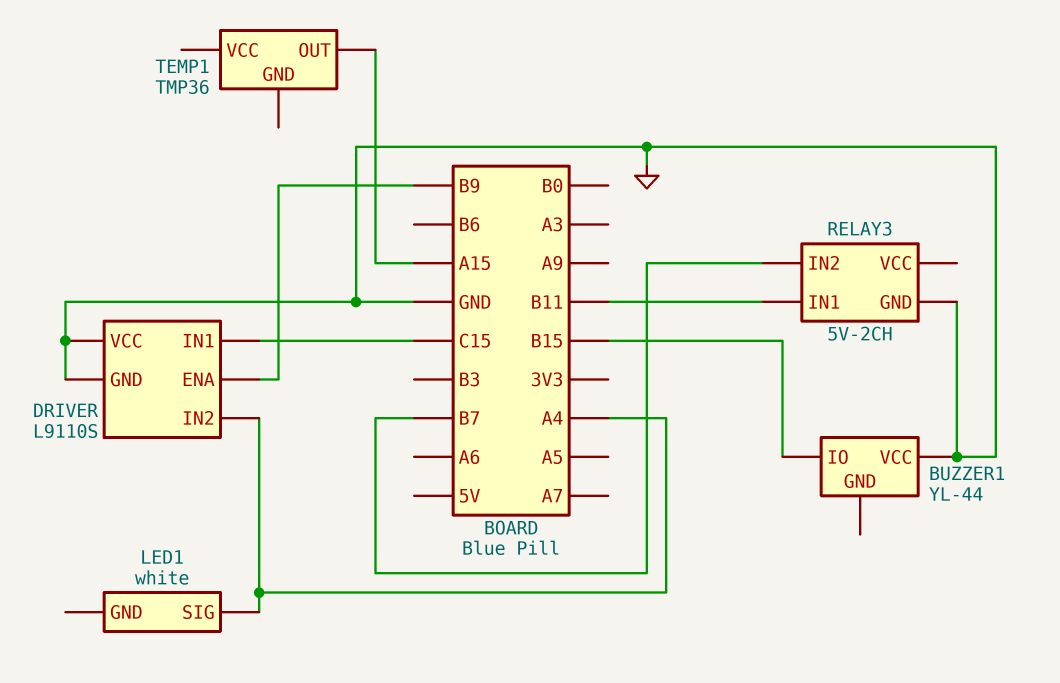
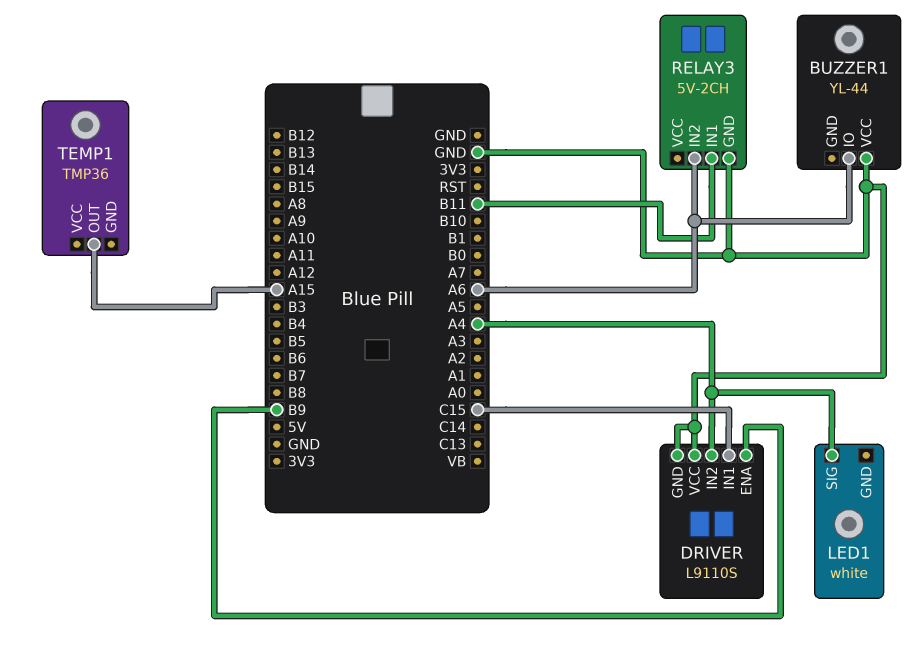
BUZZER1 pin IO: B15 -> A6
RELAY3 pin IN2: B7 -> A6

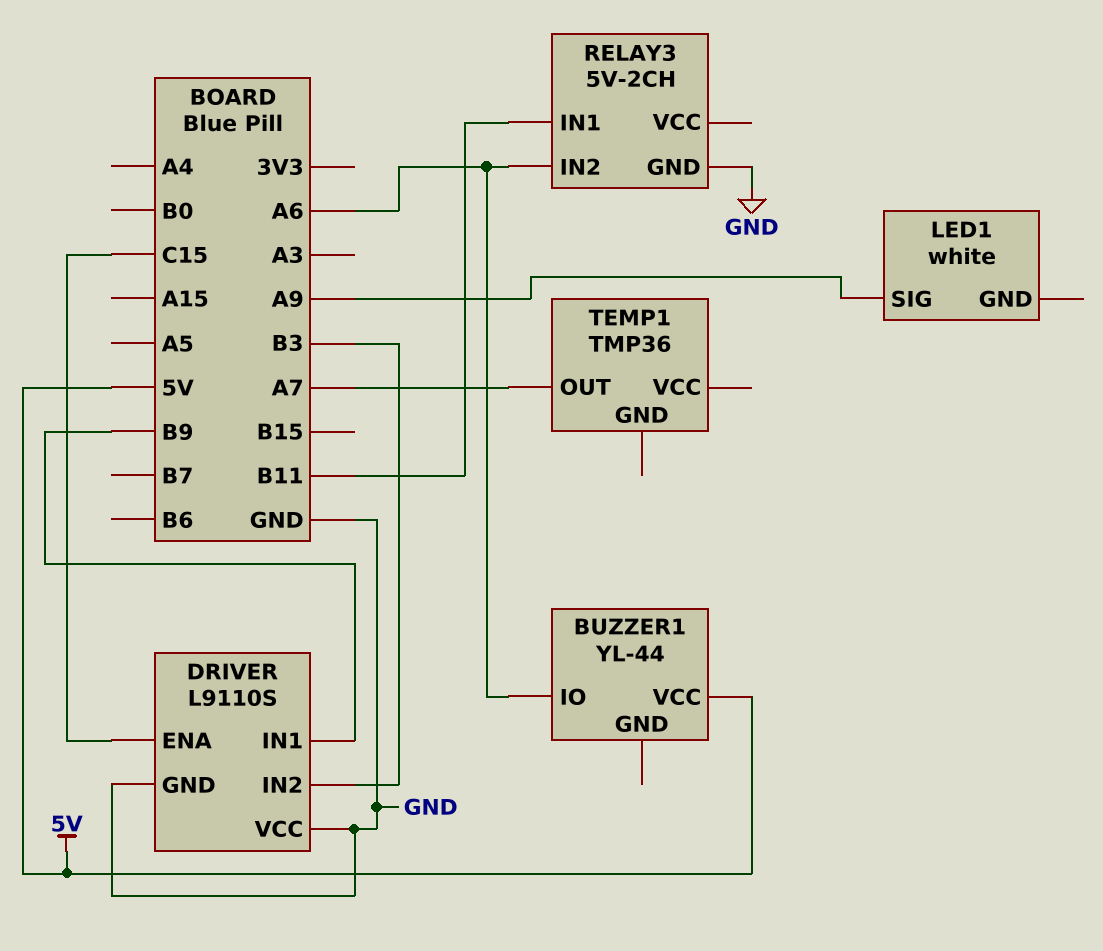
BUZZER1 pin VCC: GND -> 5V
DRIVER pin ENA: B9 -> C15
DRIVER pin IN1: C15 -> B9
DRIVER pin IN2: A4 -> B3
LED1 pin SIG: A4 -> A9
TEMP1 pin OUT: A15 -> A7

